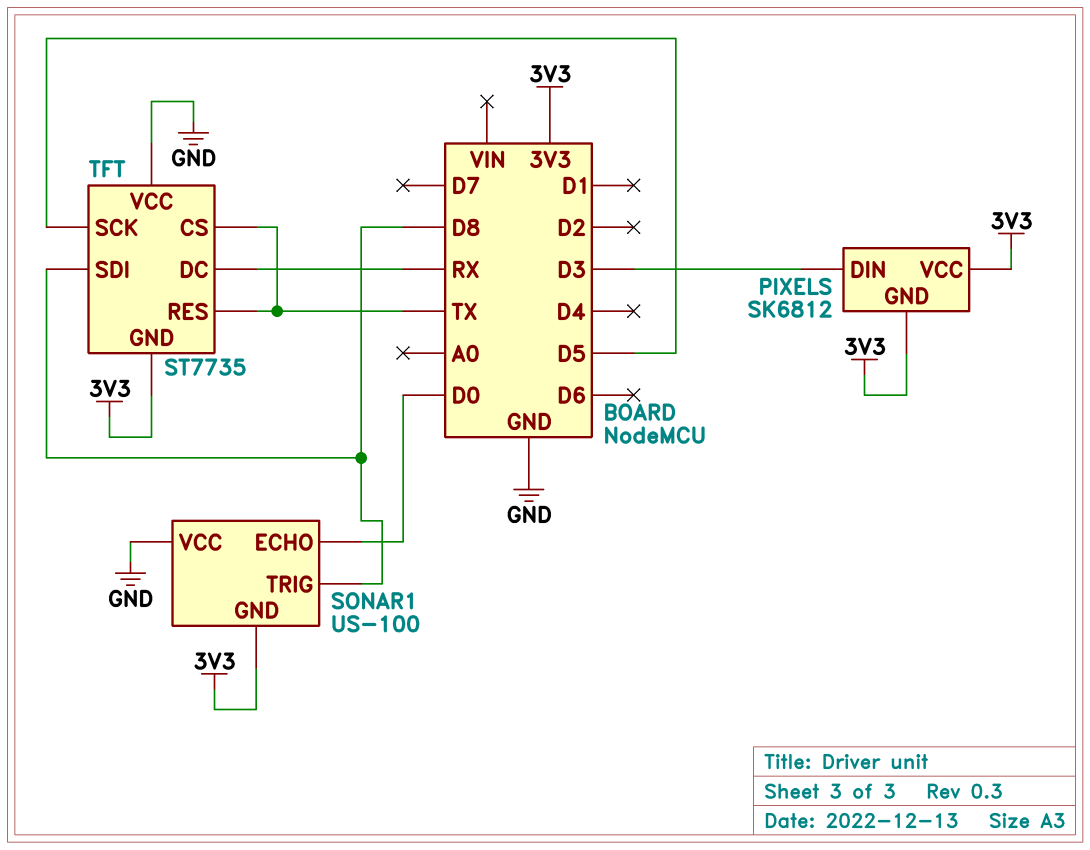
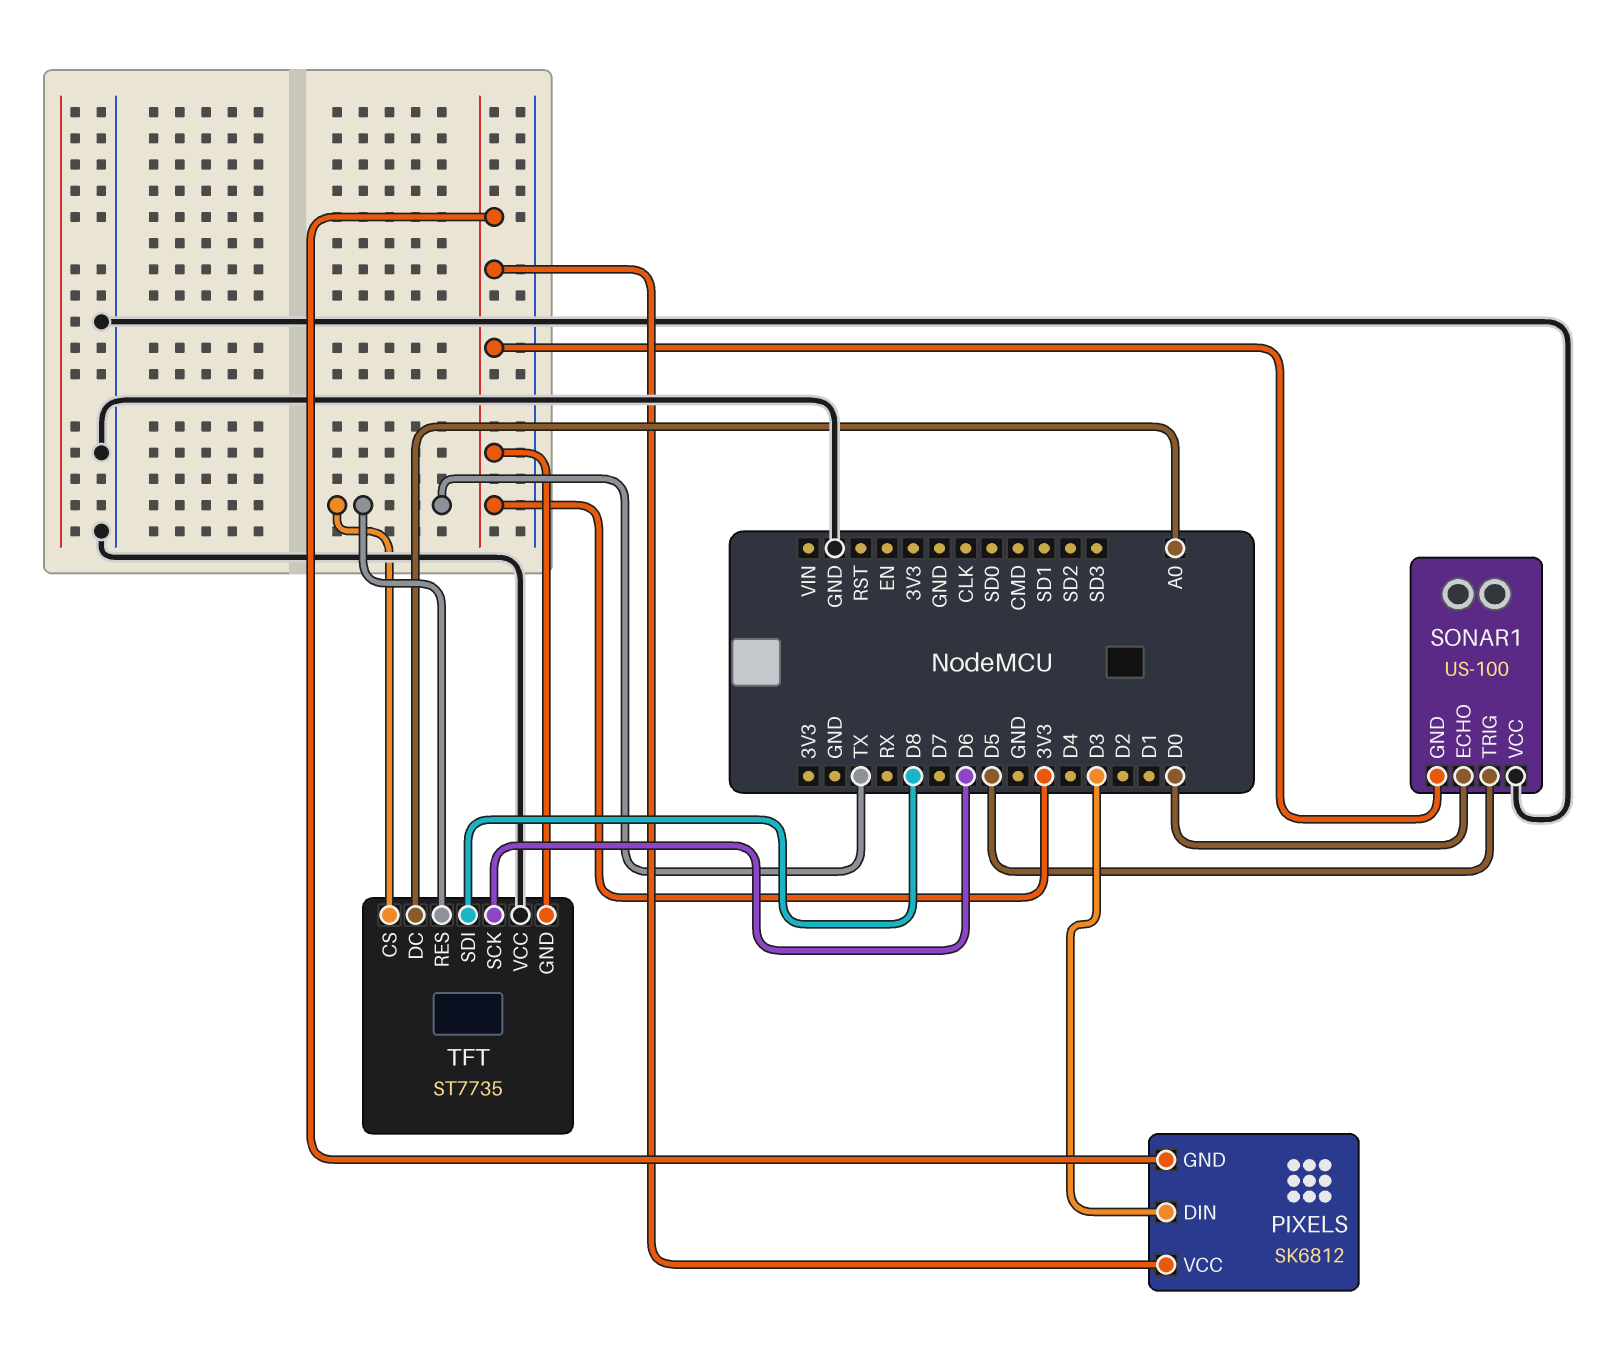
SONAR1 pin TRIG: D8 -> D5
TFT pin DC: RX -> A0
TFT pin SCK: D5 -> D6

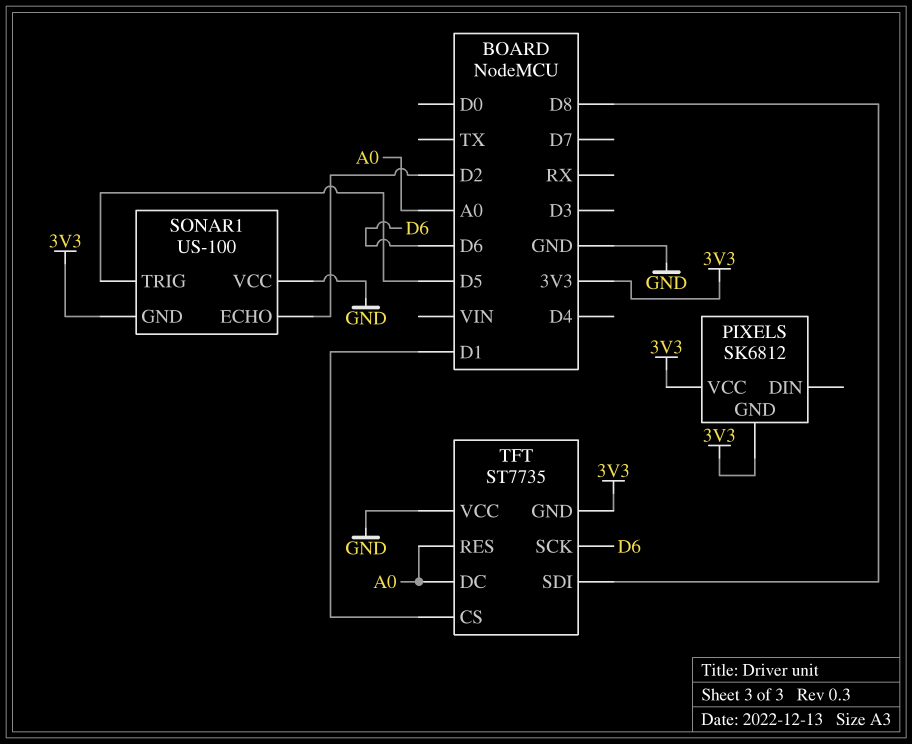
PIXELS pin DIN: D3 -> none
SONAR1 pin ECHO: D0 -> D2
TFT pin CS: TX -> D1
TFT pin RES: TX -> A0

